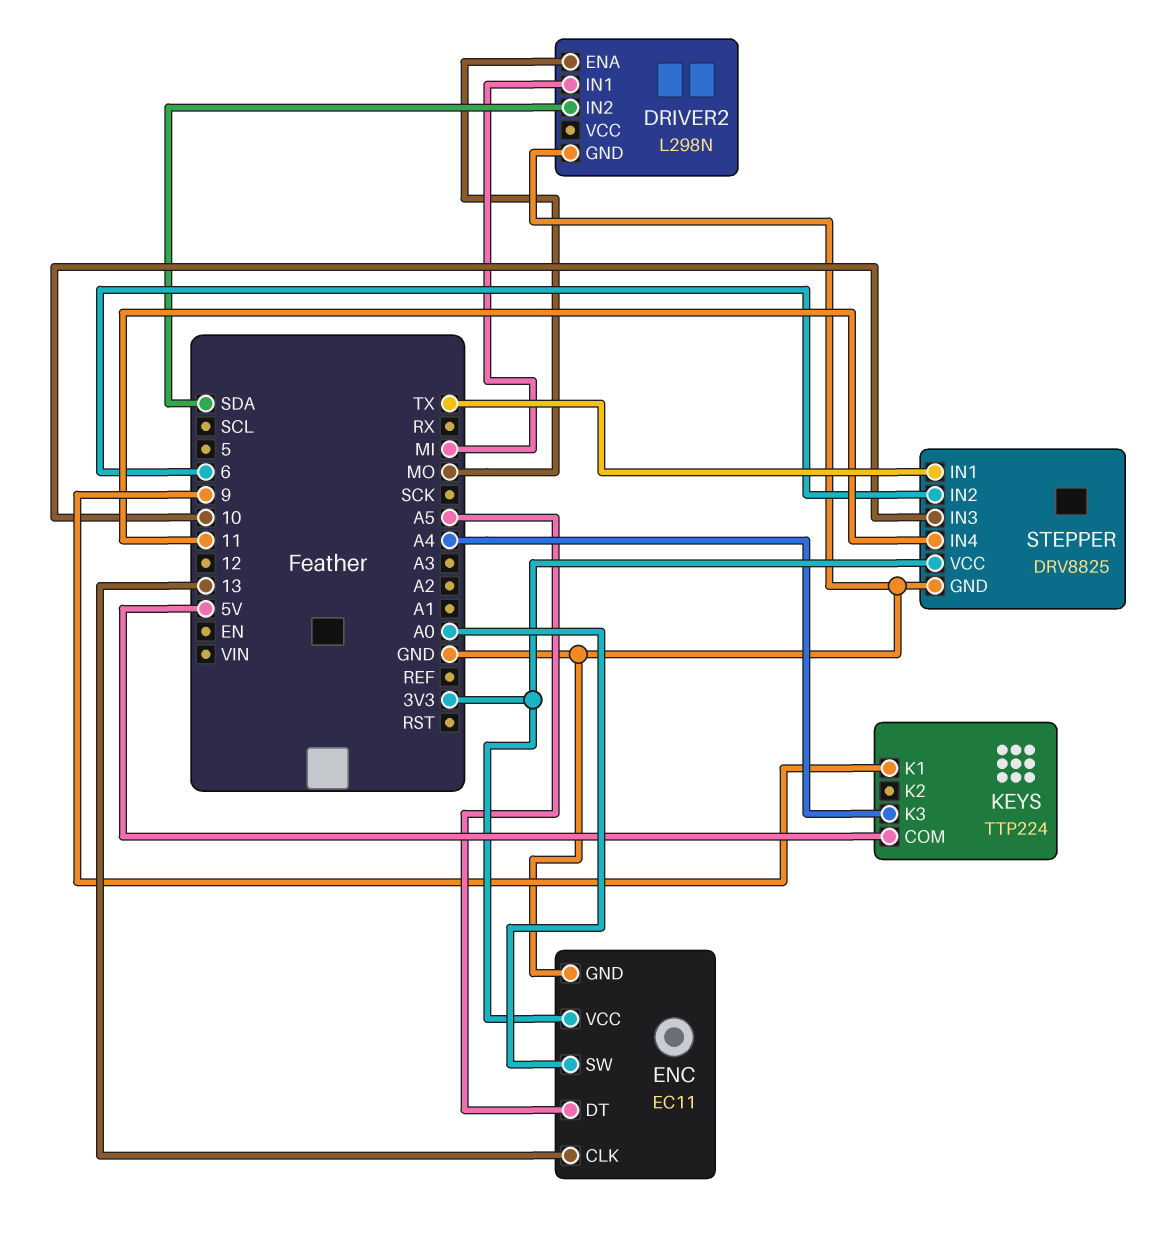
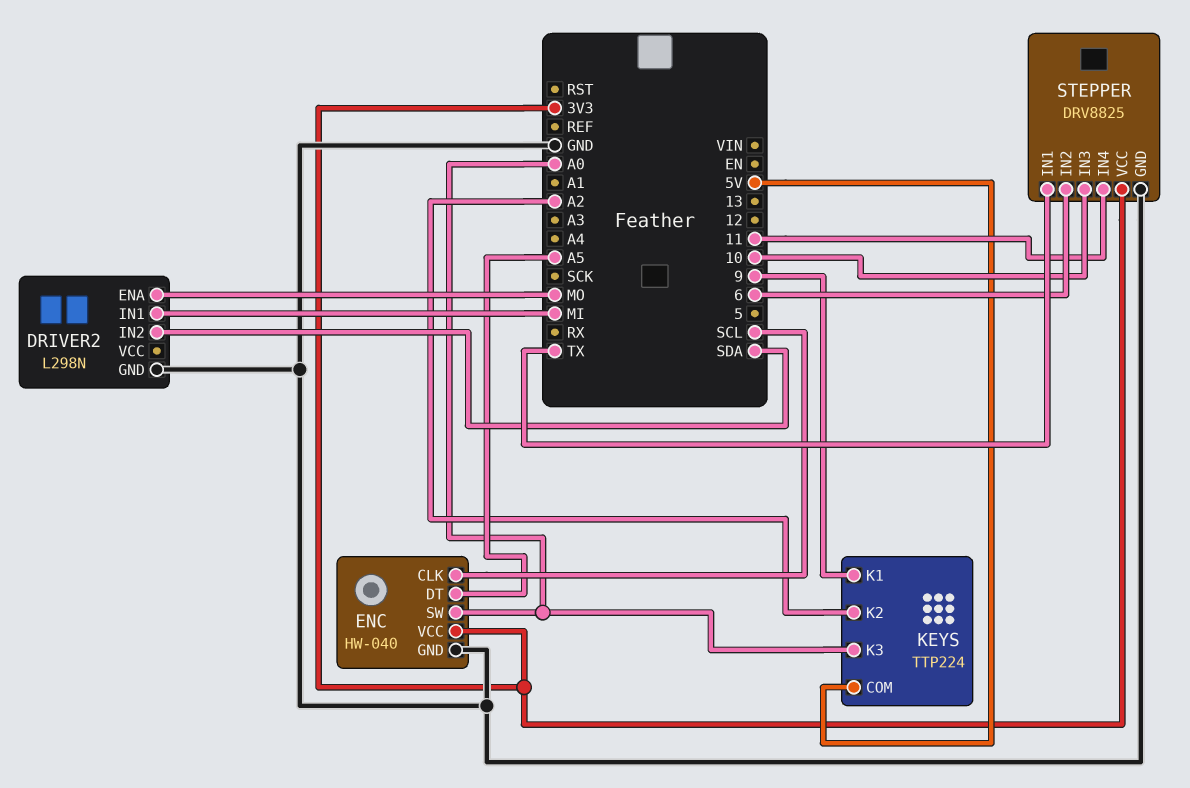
ENC: EC11 -> HW-040
ENC pin CLK: 13 -> SCL
KEYS pin K2: none -> A2
KEYS pin K3: A4 -> A0

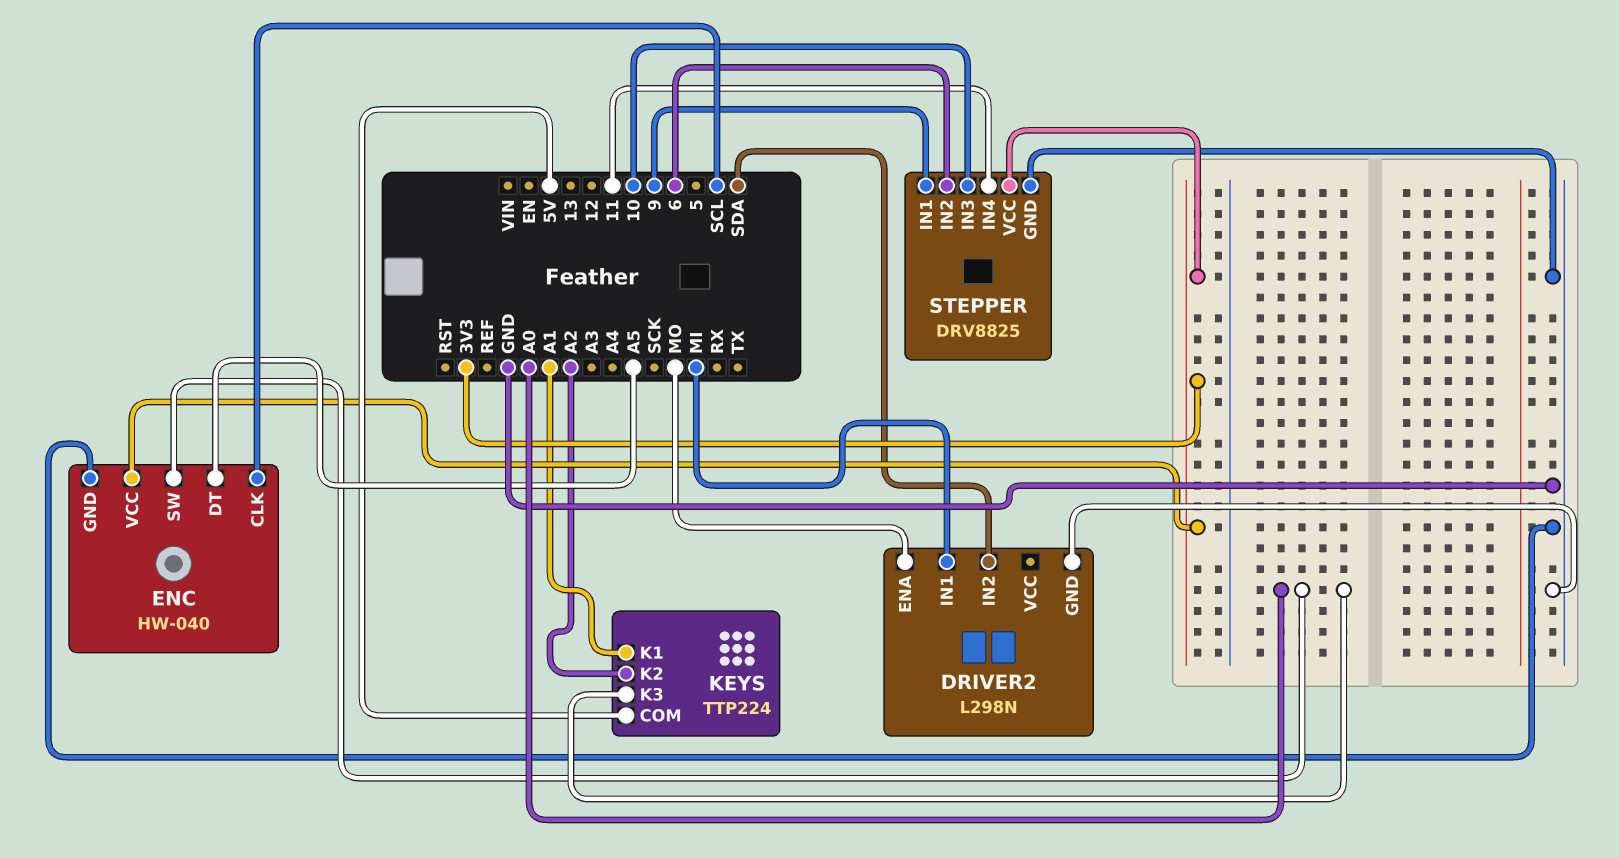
KEYS pin K1: 9 -> A1
STEPPER pin IN1: TX -> 9

